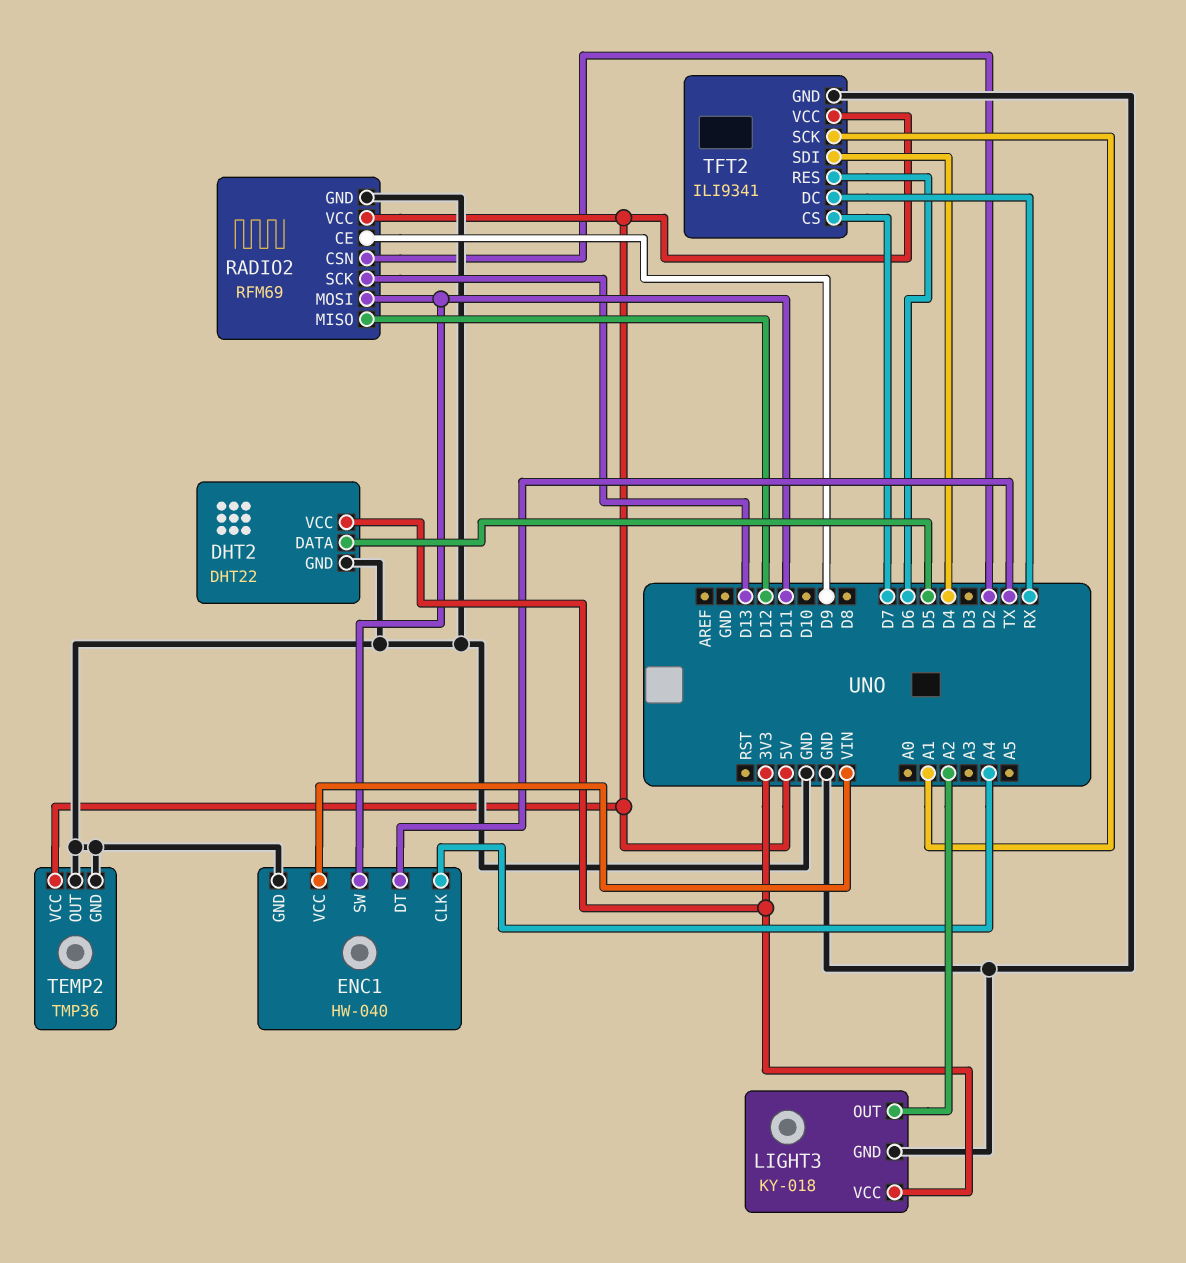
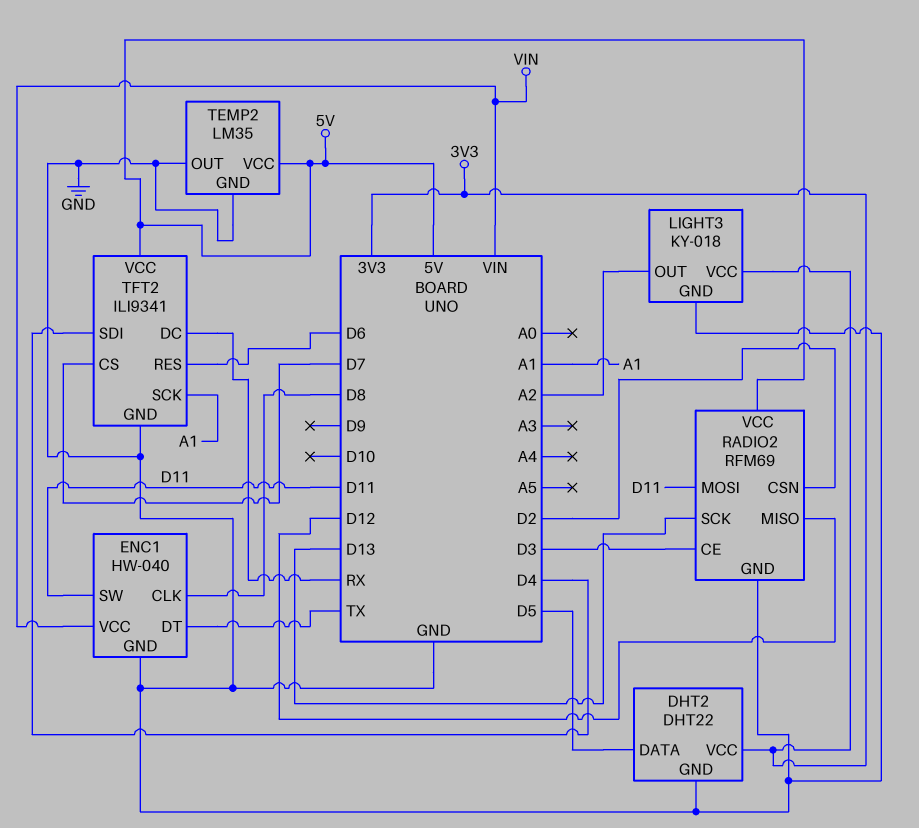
ENC1 pin CLK: A4 -> D8
RADIO2 pin CE: D9 -> D3
TEMP2: TMP36 -> LM35

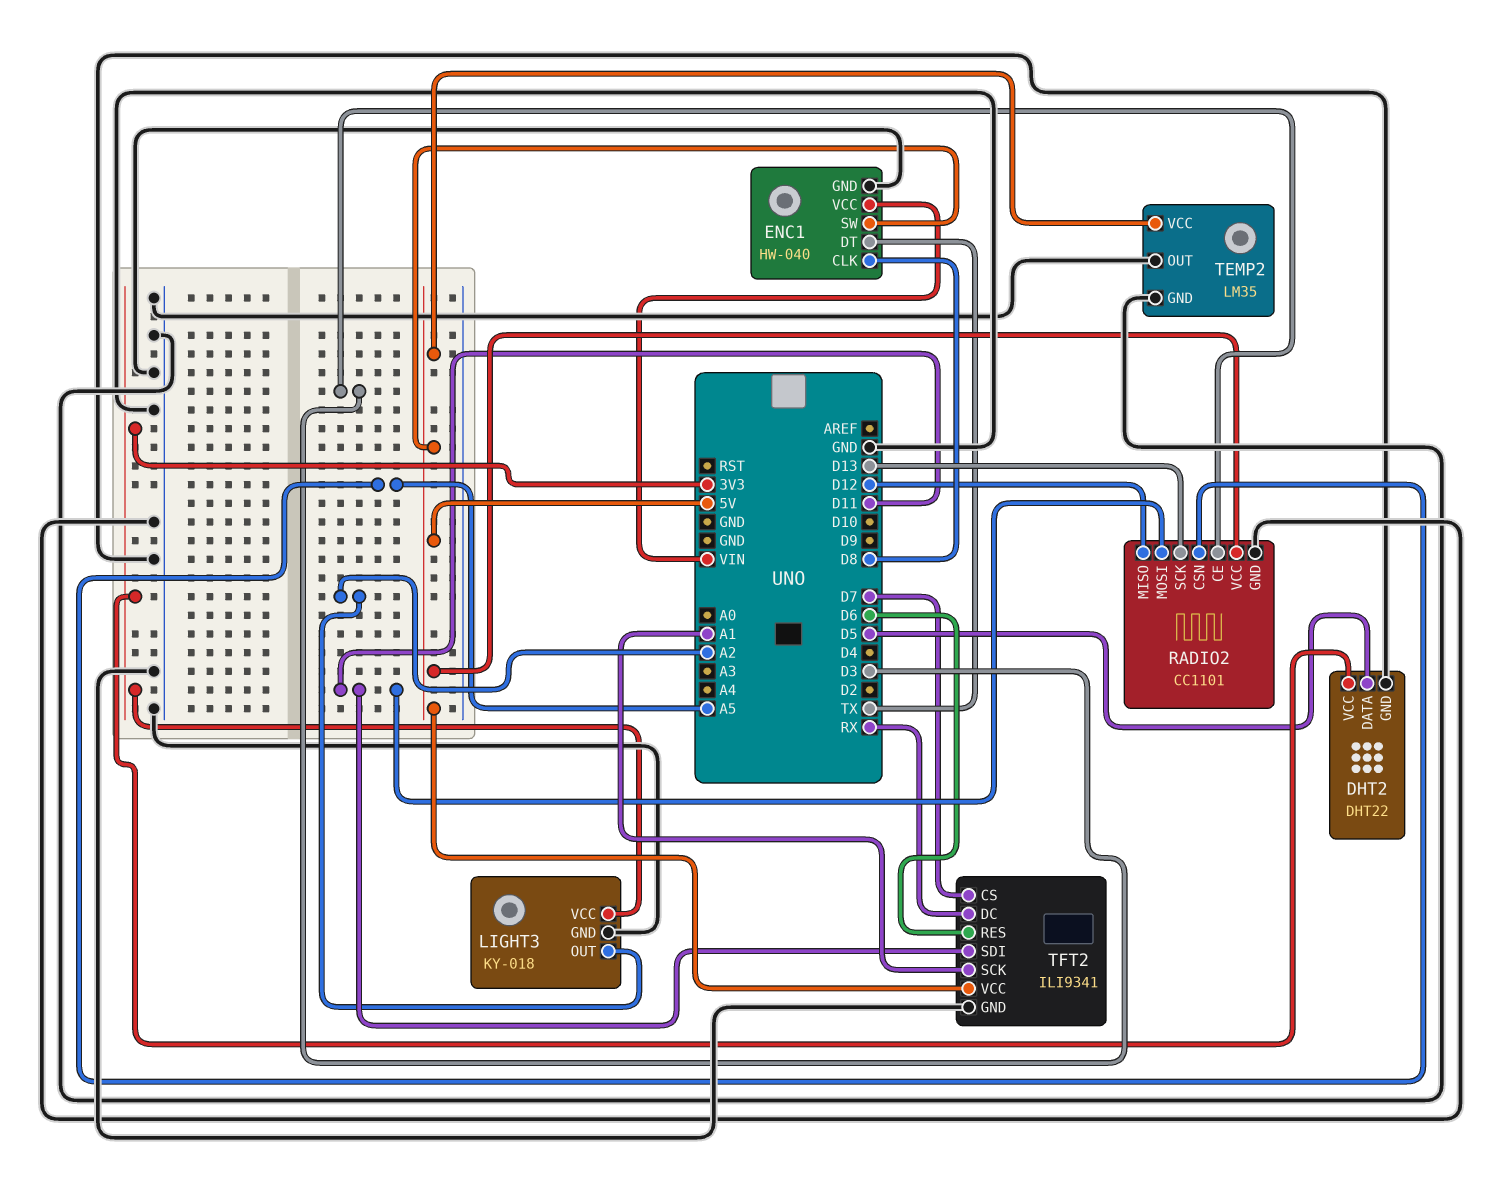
ENC1 pin SW: D11 -> 5V
RADIO2: RFM69 -> CC1101
RADIO2 pin CSN: D2 -> A5
TFT2 pin SDI: D4 -> D11

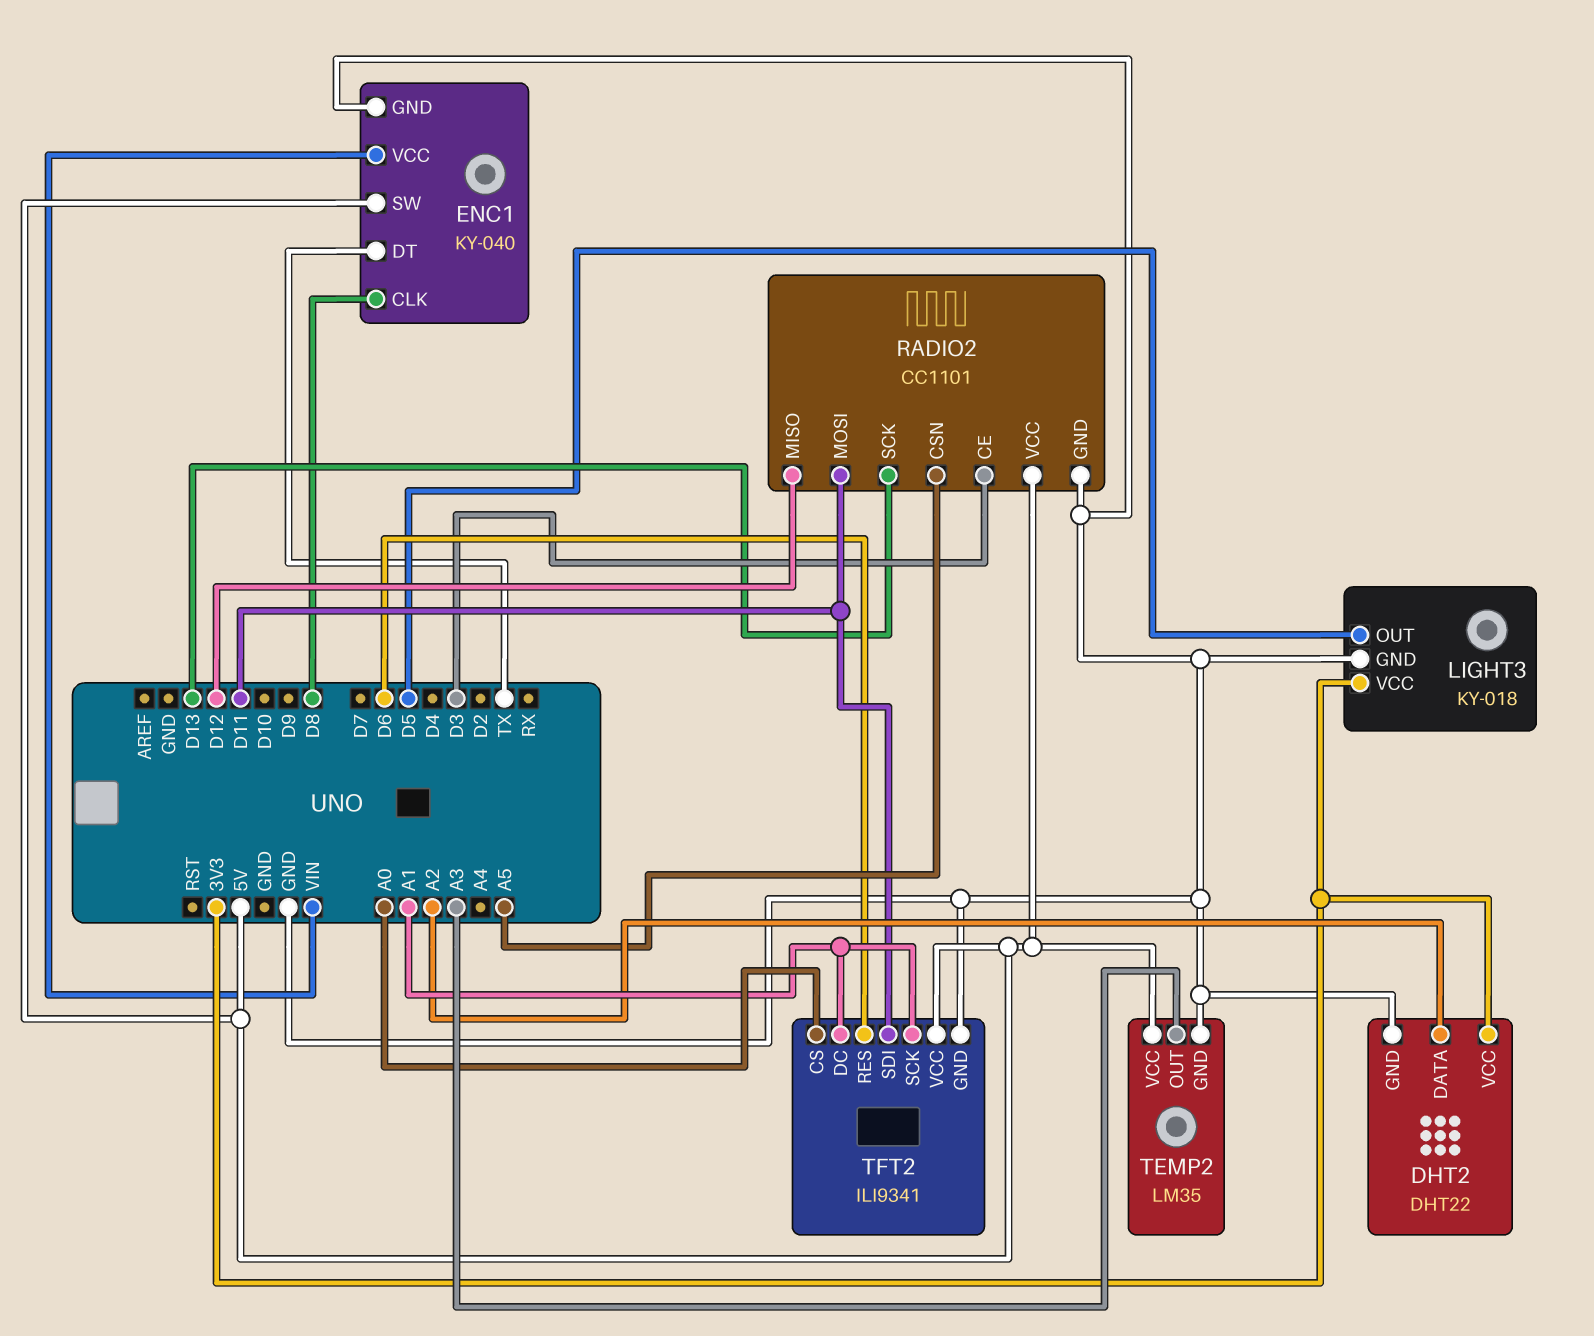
DHT2 pin DATA: D5 -> A2
ENC1: HW-040 -> KY-040
LIGHT3 pin OUT: A2 -> D5
TEMP2 pin OUT: GND -> A3
TFT2 pin CS: D7 -> A0
TFT2 pin DC: RX -> A1

